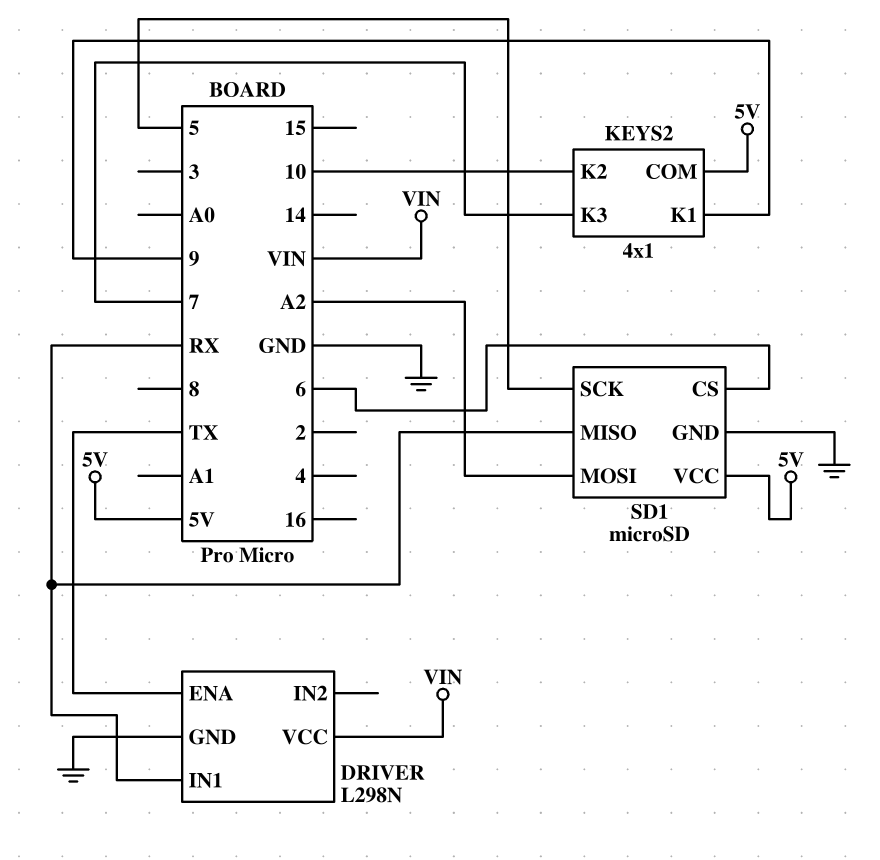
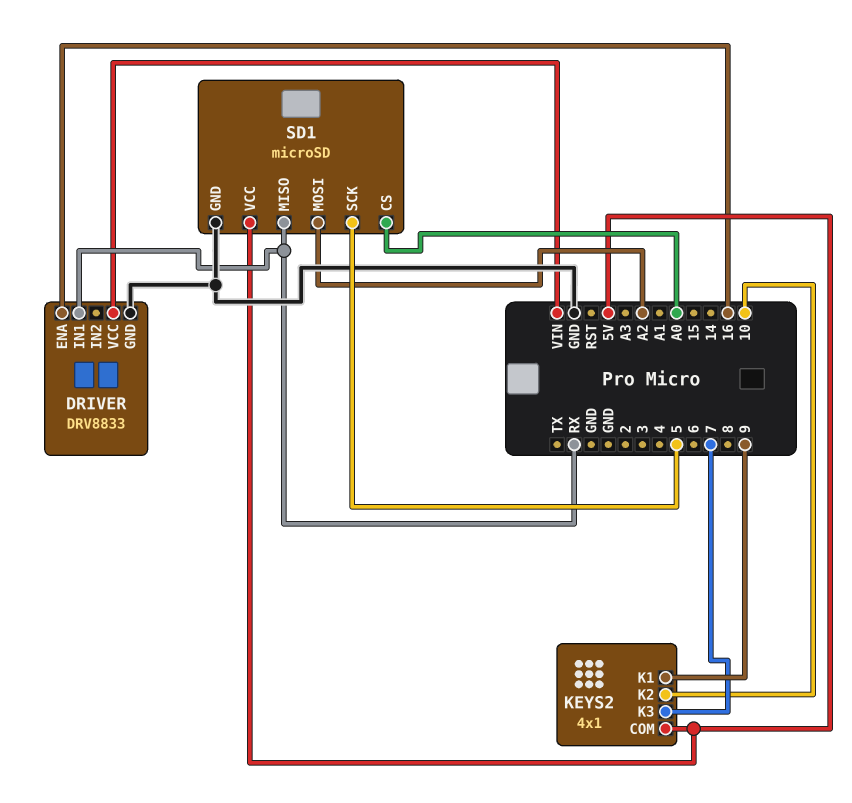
DRIVER: L298N -> DRV8833
DRIVER pin ENA: TX -> 16
SD1 pin CS: 6 -> A0

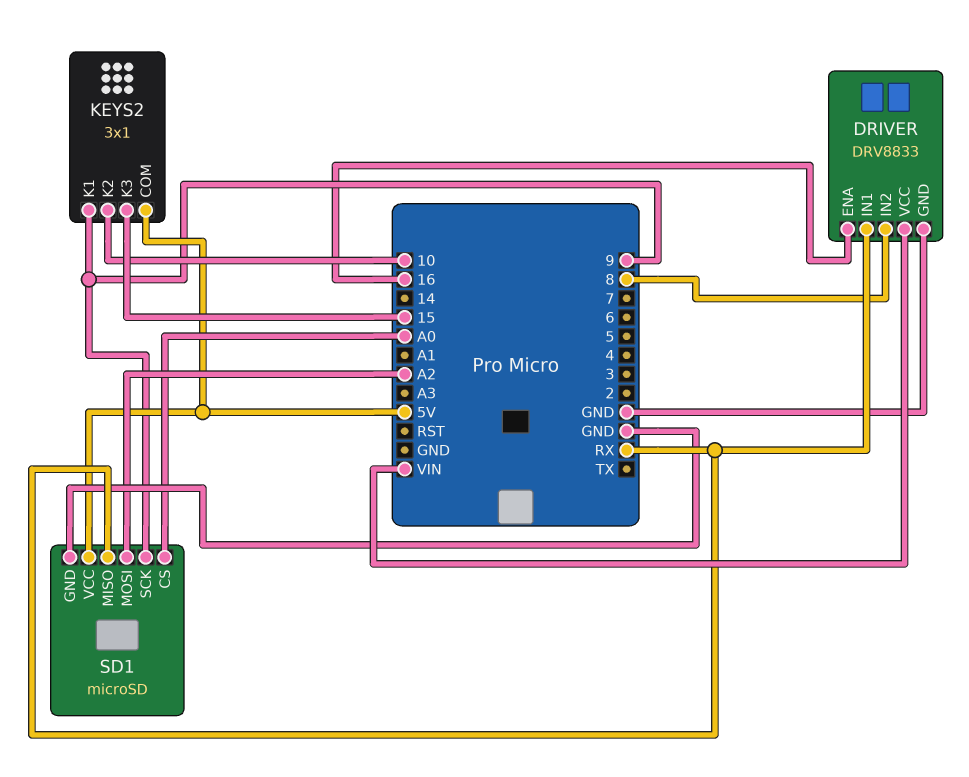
DRIVER pin IN2: none -> 8
KEYS2: 4x1 -> 3x1
KEYS2 pin K3: 7 -> 15
SD1 pin SCK: 5 -> 9

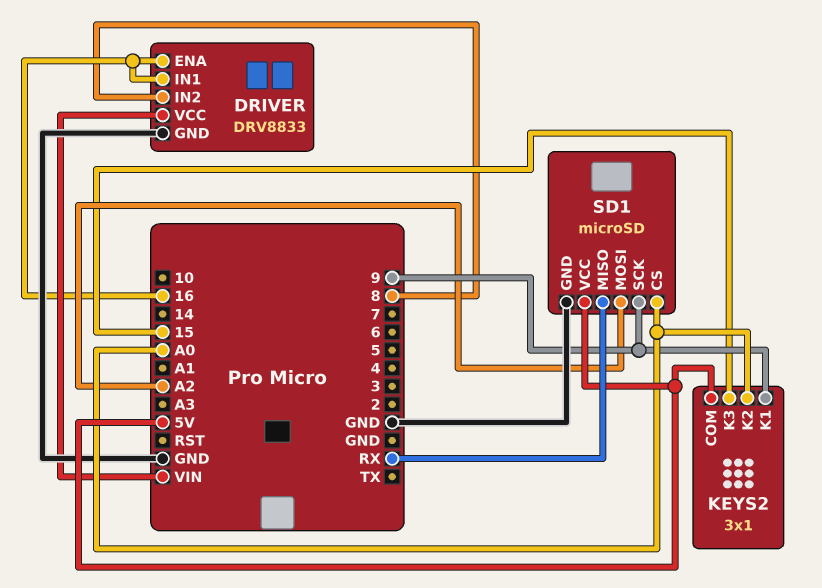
DRIVER pin IN1: RX -> 16
KEYS2 pin K2: 10 -> A0

